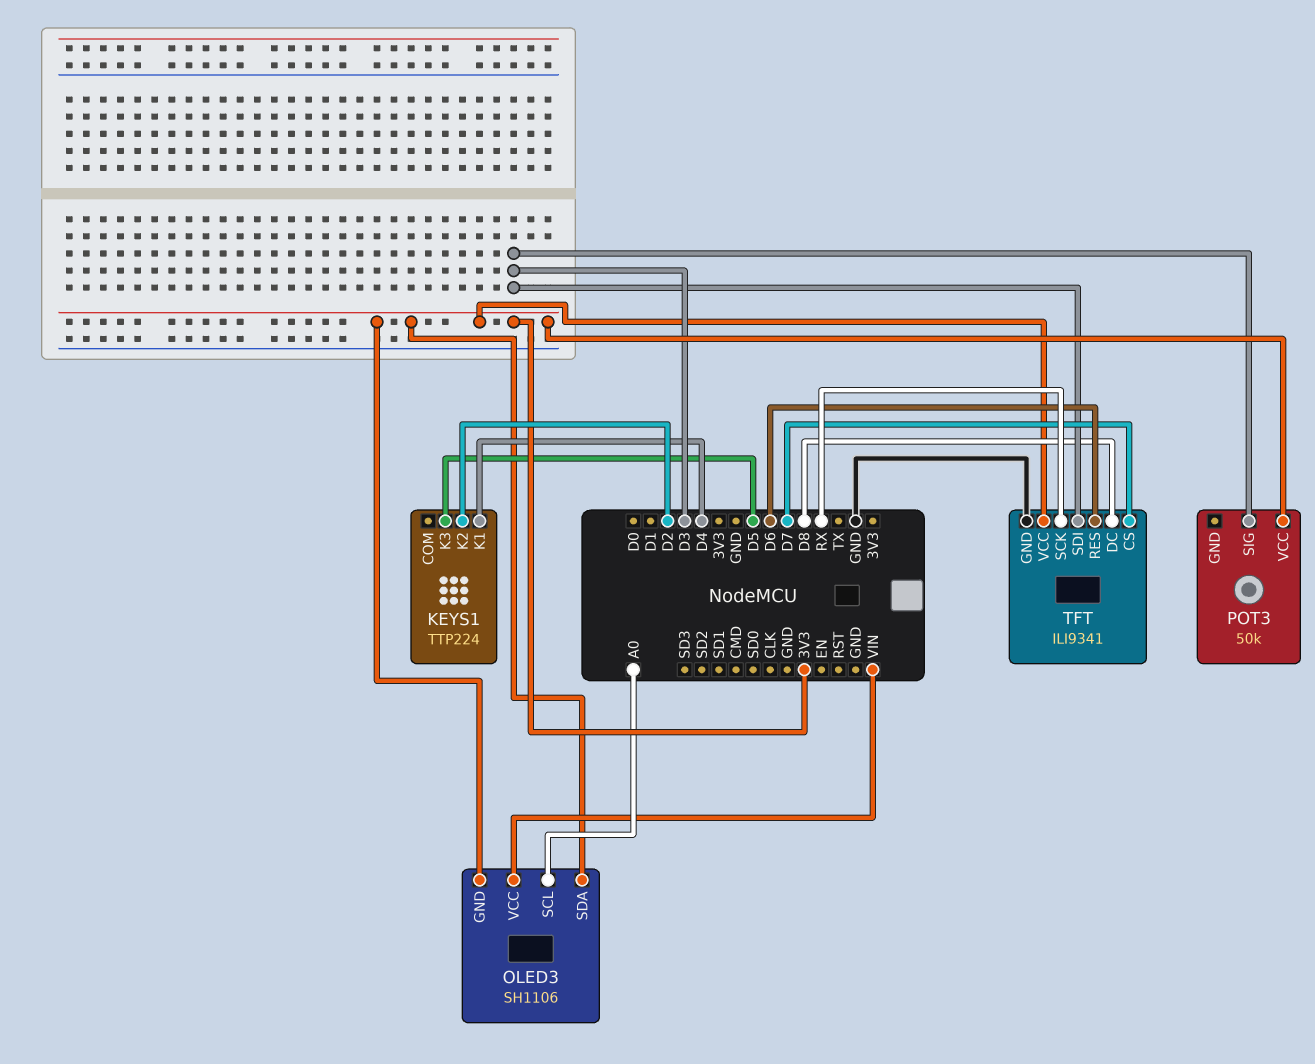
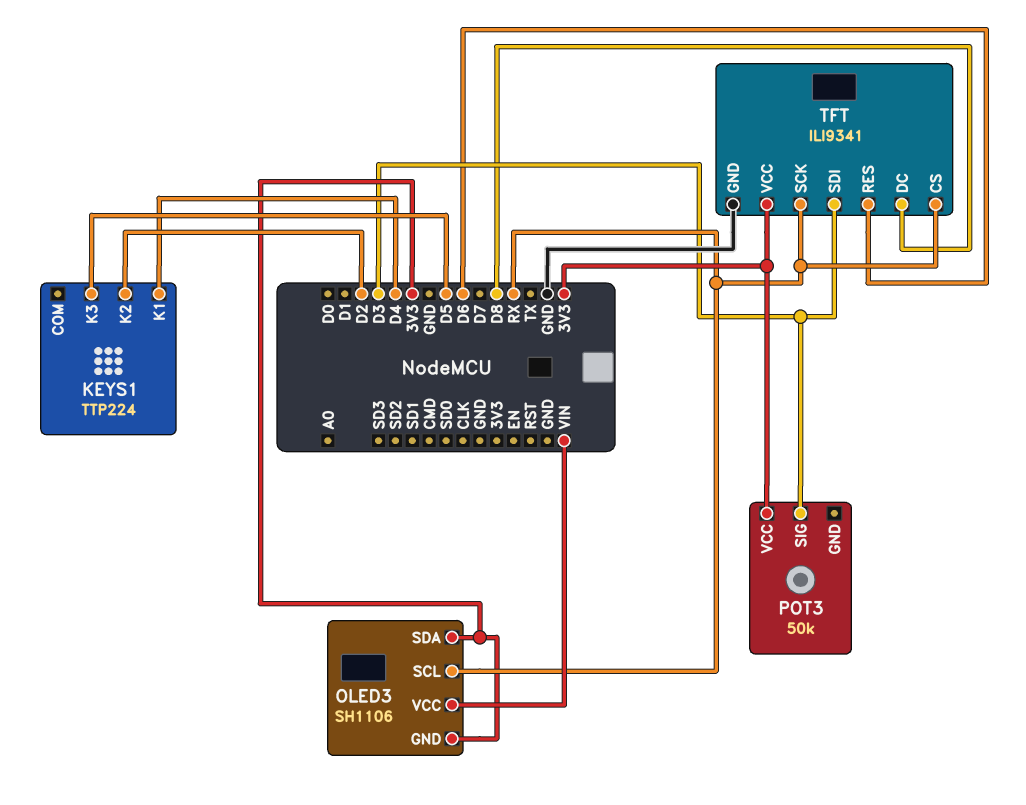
OLED3 pin SCL: A0 -> RX
TFT pin CS: D7 -> RX

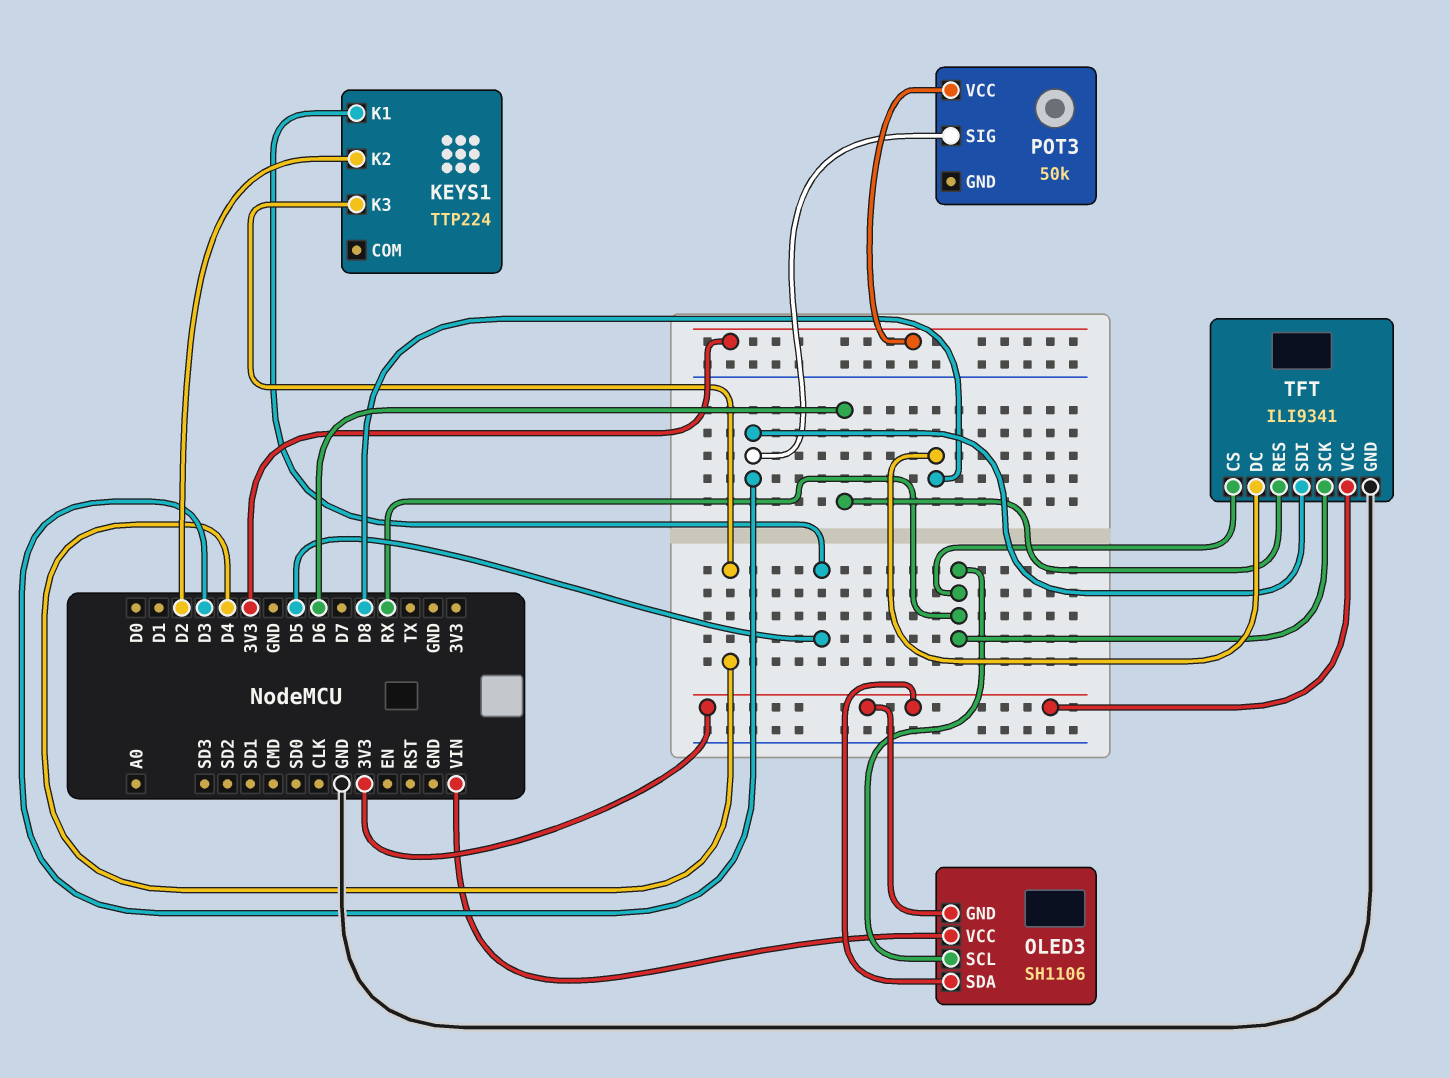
KEYS1 pin K1: D4 -> D5
KEYS1 pin K3: D5 -> D4

